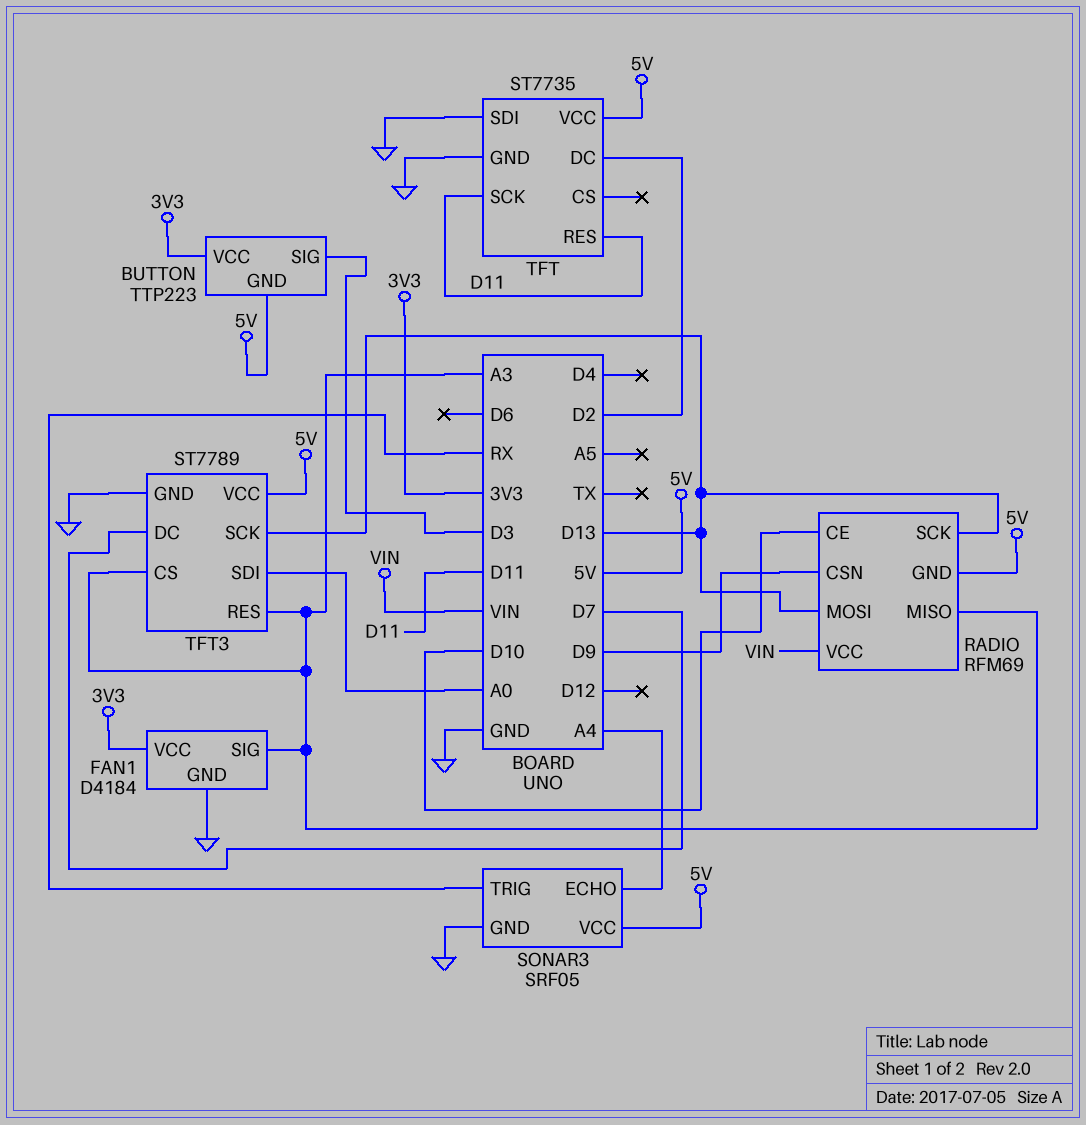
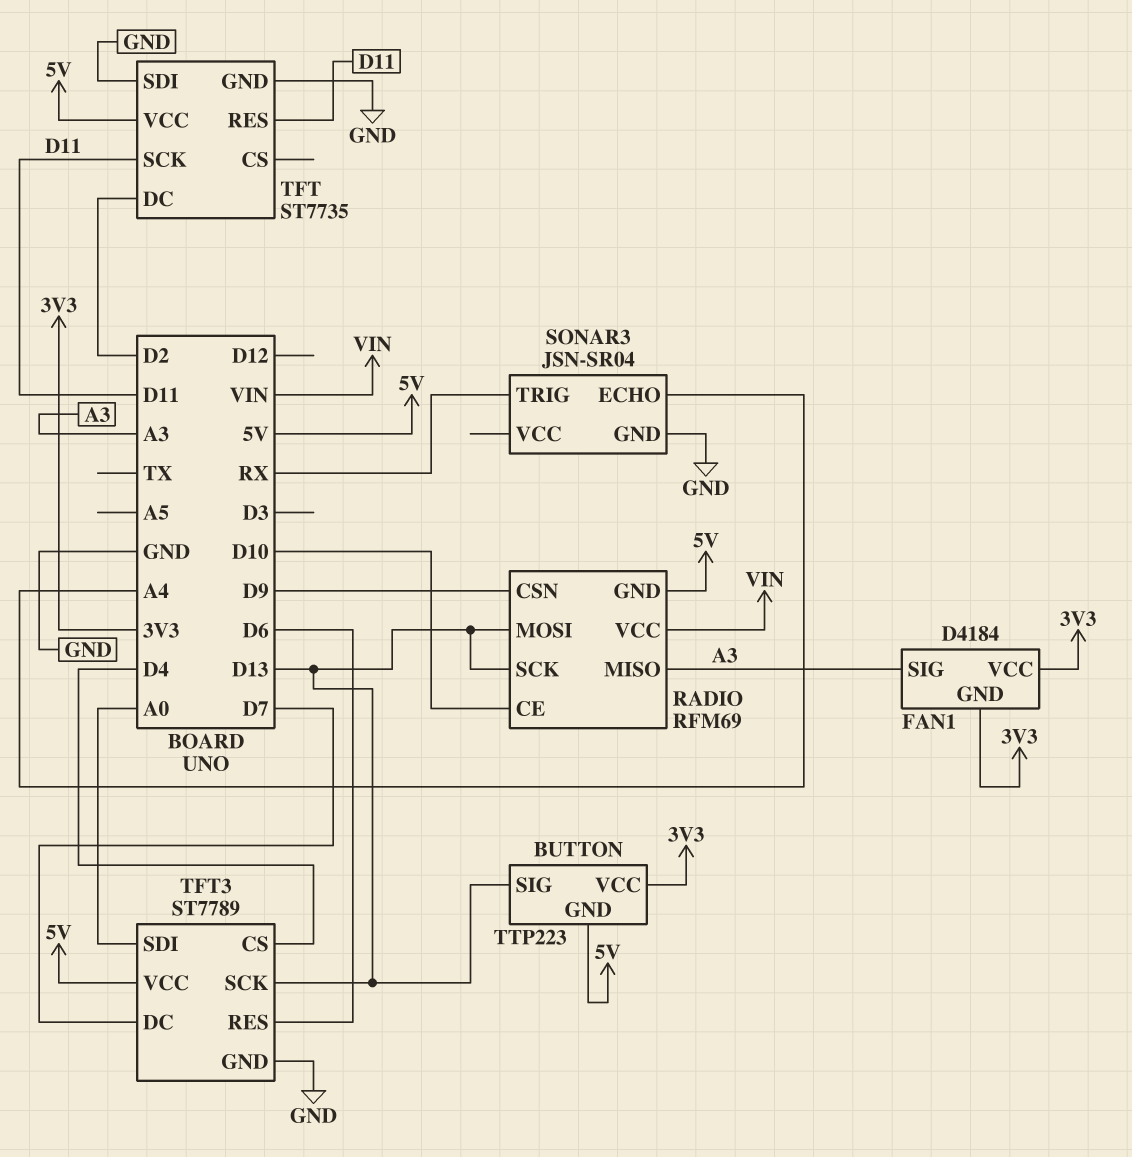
BUTTON pin SIG: D3 -> D13
FAN1 pin GND: GND -> 3V3
SONAR3: SRF05 -> JSN-SR04
SONAR3 pin VCC: 5V -> none
TFT3 pin CS: A3 -> D4
TFT3 pin RES: A3 -> D6

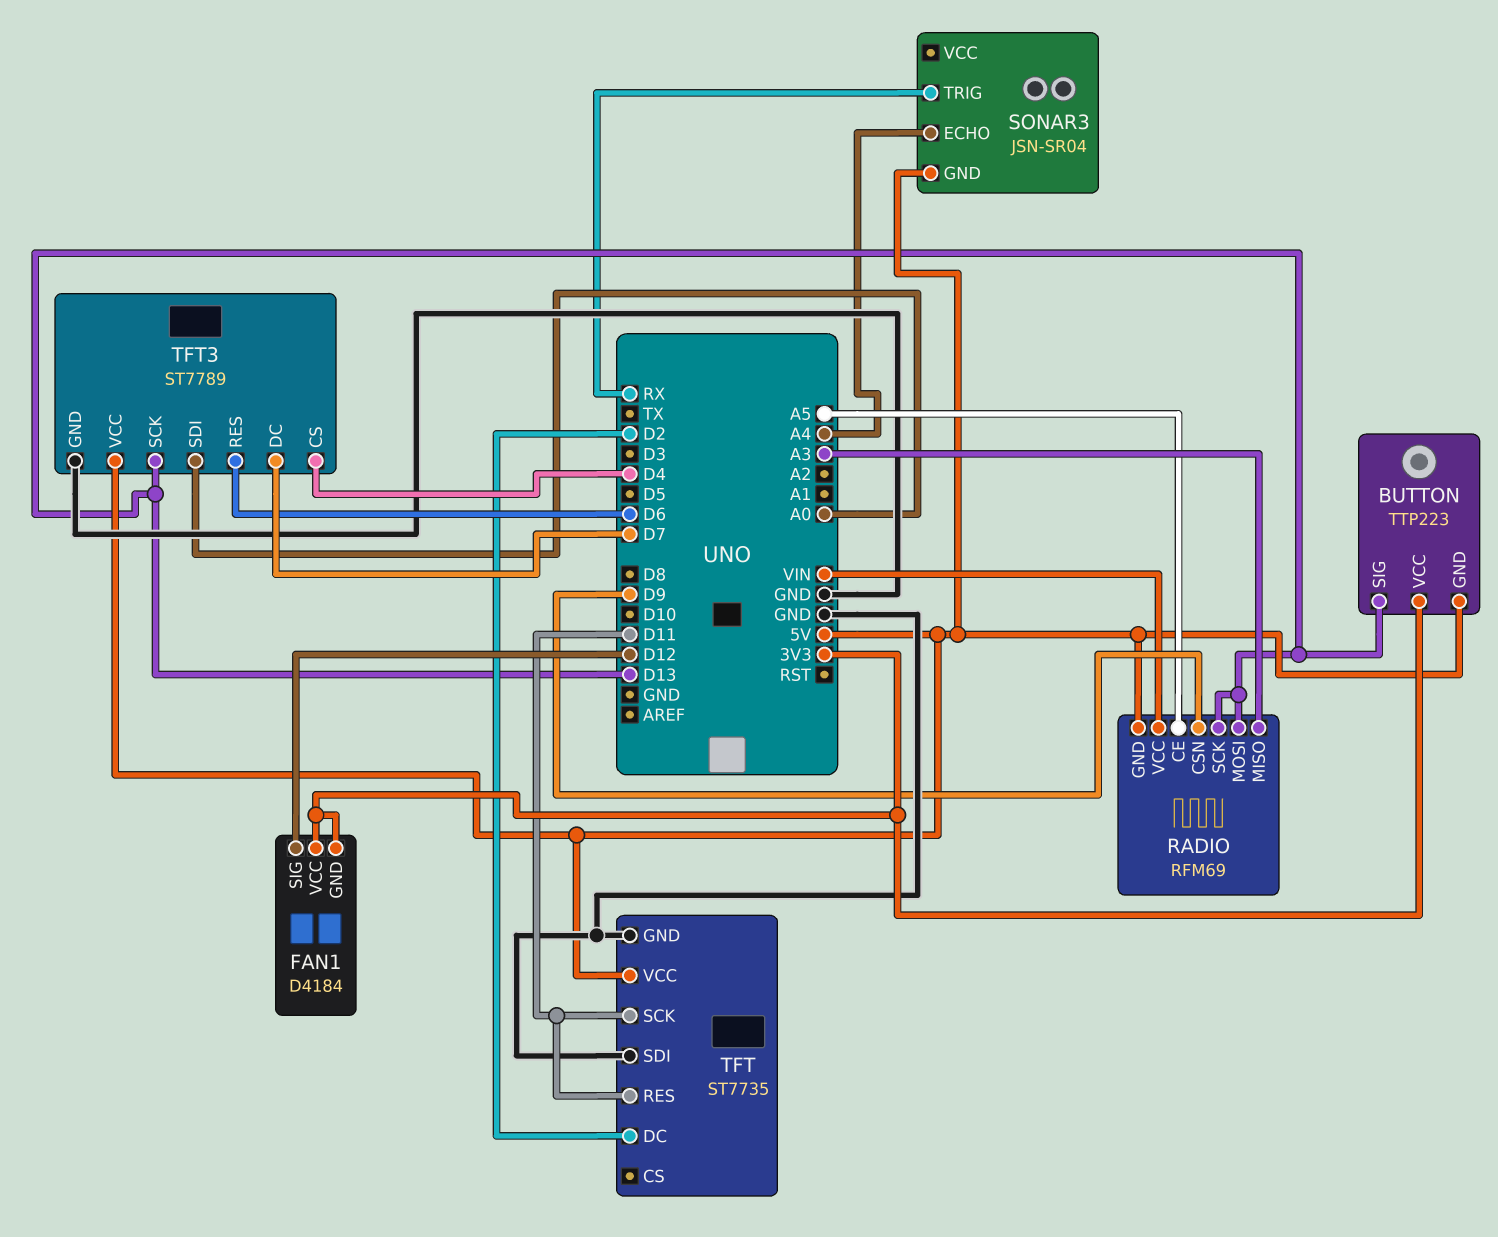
FAN1 pin SIG: A3 -> D12
RADIO pin CE: D10 -> A5
SONAR3 pin GND: GND -> 5V

